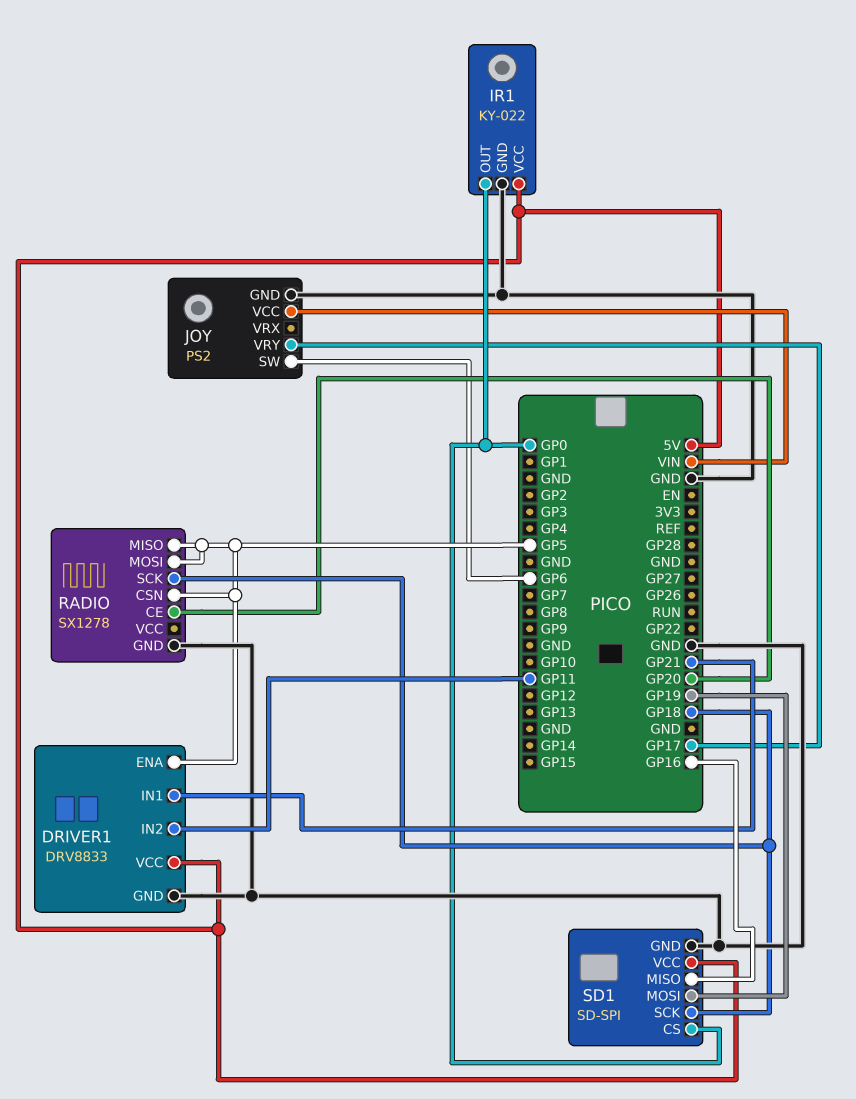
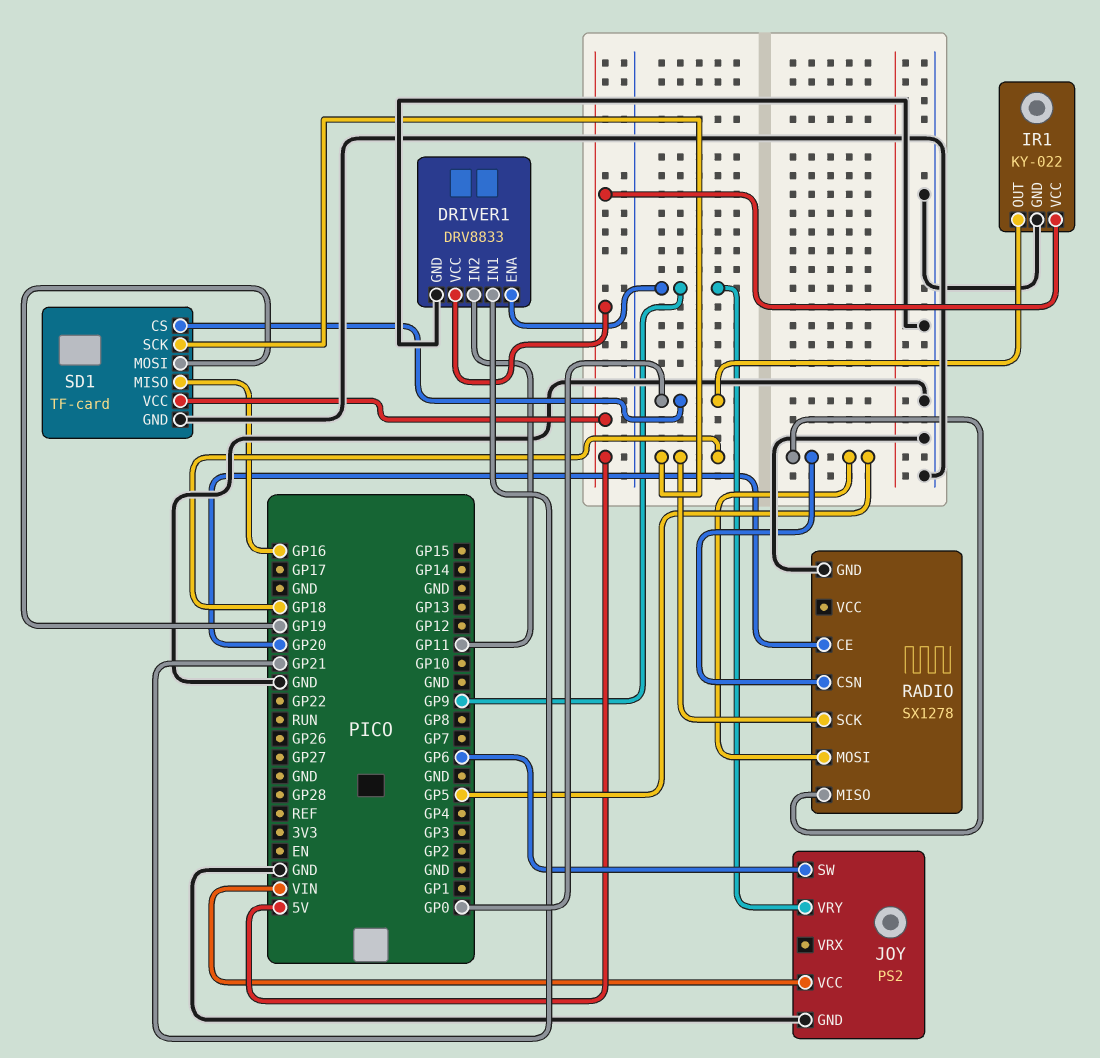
DRIVER1 pin ENA: GP5 -> GP9
JOY pin VRY: GP17 -> GP9
SD1: SD-SPI -> TF-card

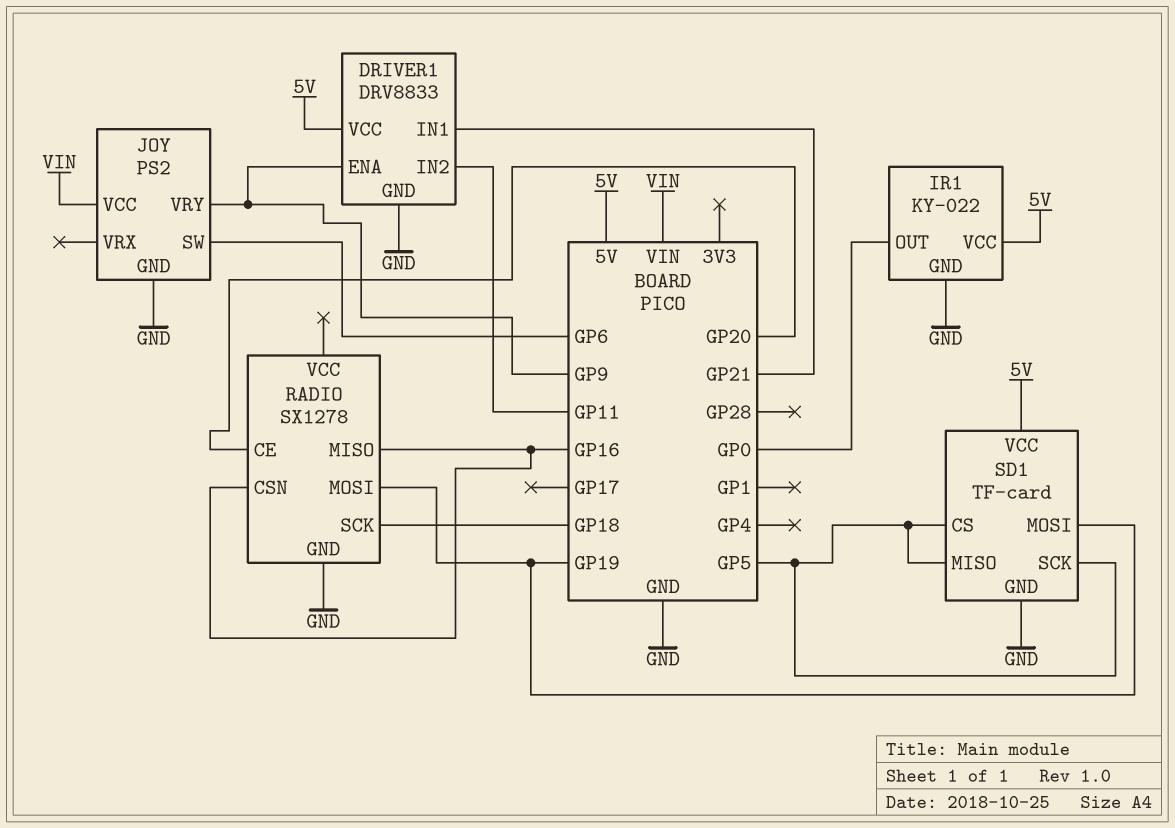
RADIO pin CSN: GP5 -> GP16
RADIO pin MISO: GP5 -> GP16
RADIO pin MOSI: GP5 -> GP19
SD1 pin CS: GP0 -> GP5
SD1 pin MISO: GP16 -> GP5
SD1 pin SCK: GP18 -> GP5

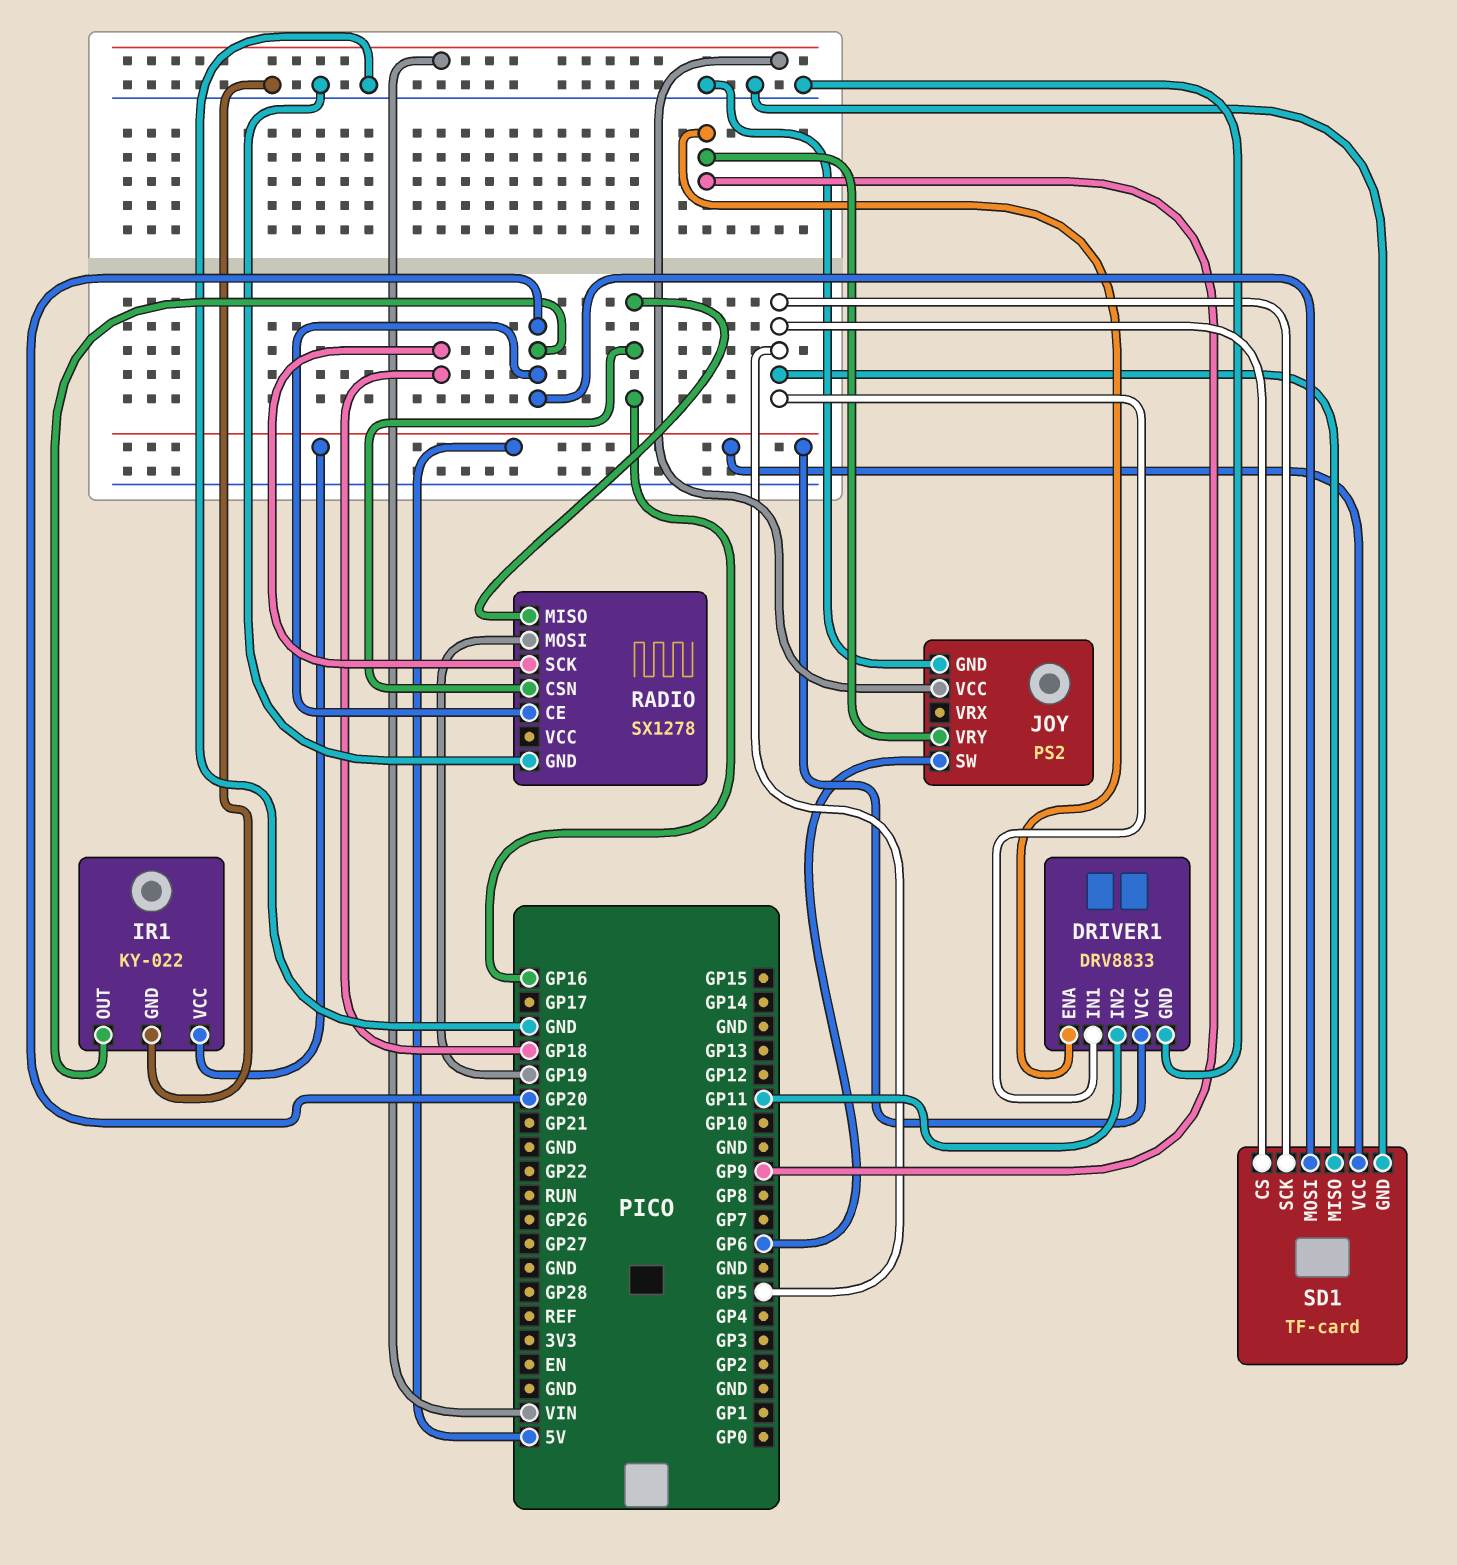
DRIVER1 pin IN1: GP21 -> GP5
IR1 pin OUT: GP0 -> GP20
SD1 pin MOSI: GP19 -> GP20

